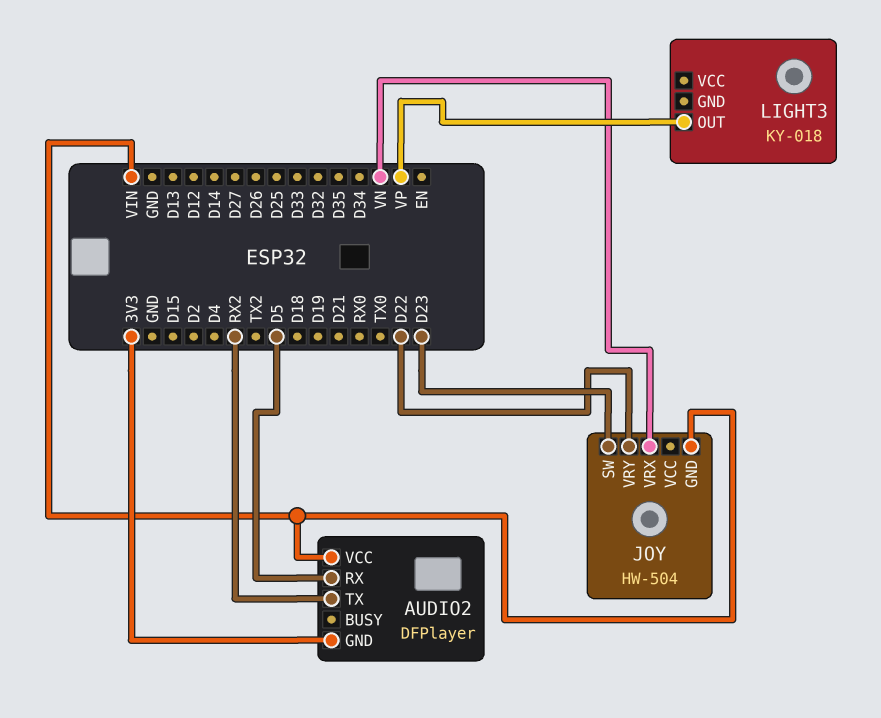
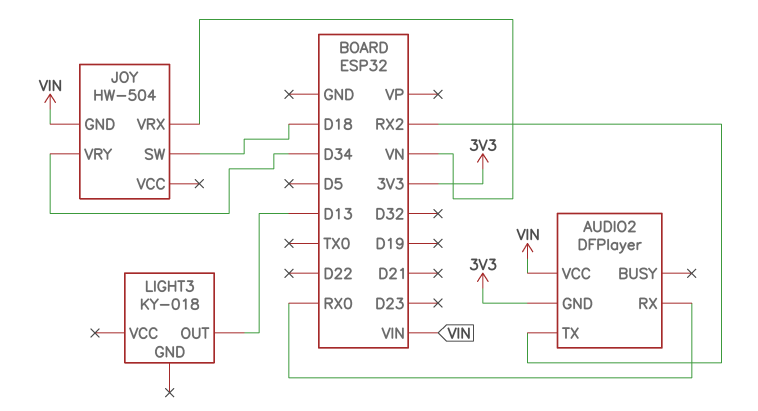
AUDIO2 pin RX: D5 -> RX0
JOY pin SW: D23 -> D18
JOY pin VRY: D22 -> D34
LIGHT3 pin OUT: VP -> D13

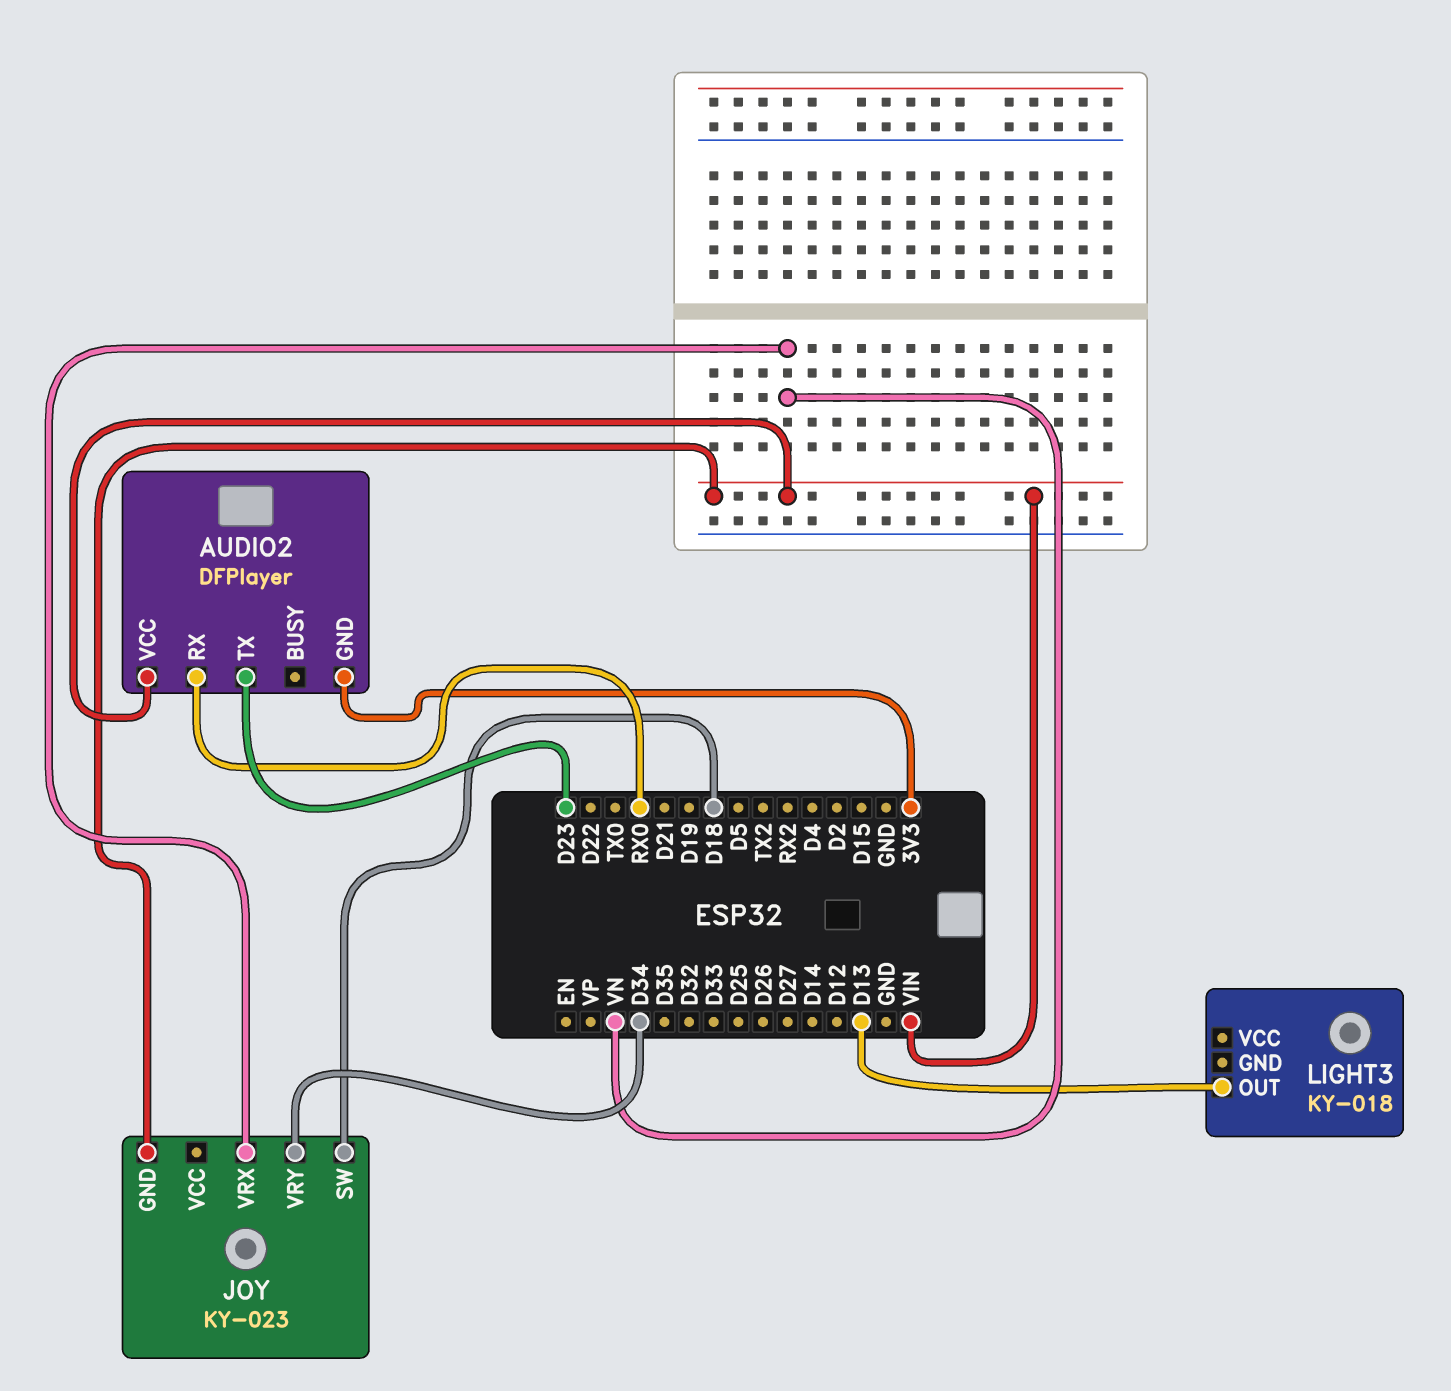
AUDIO2 pin TX: RX2 -> D23
JOY: HW-504 -> KY-023

